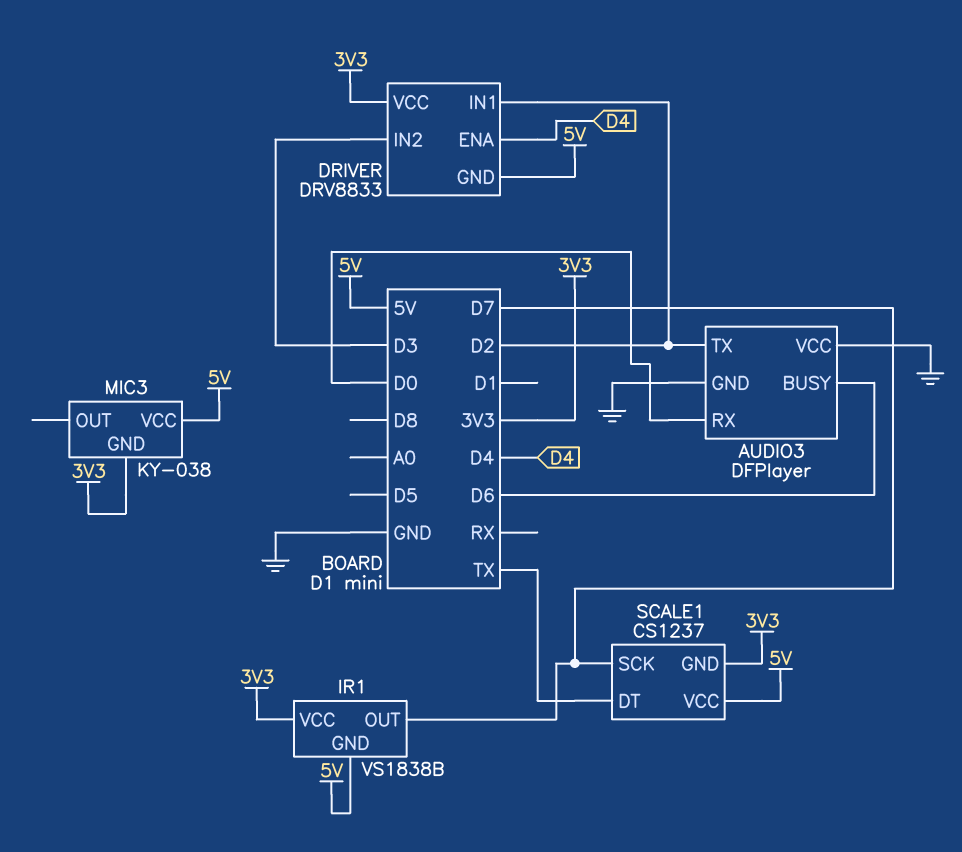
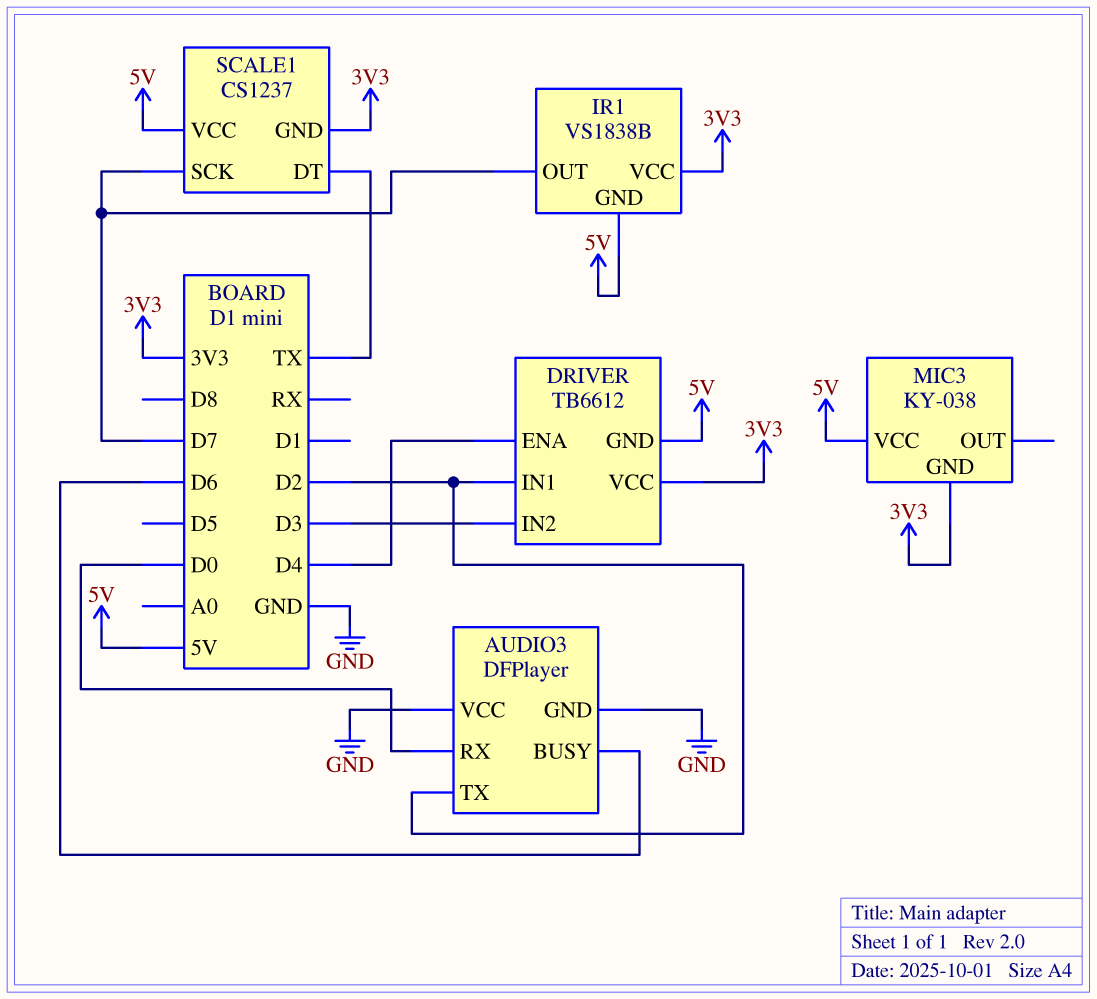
DRIVER: DRV8833 -> TB6612

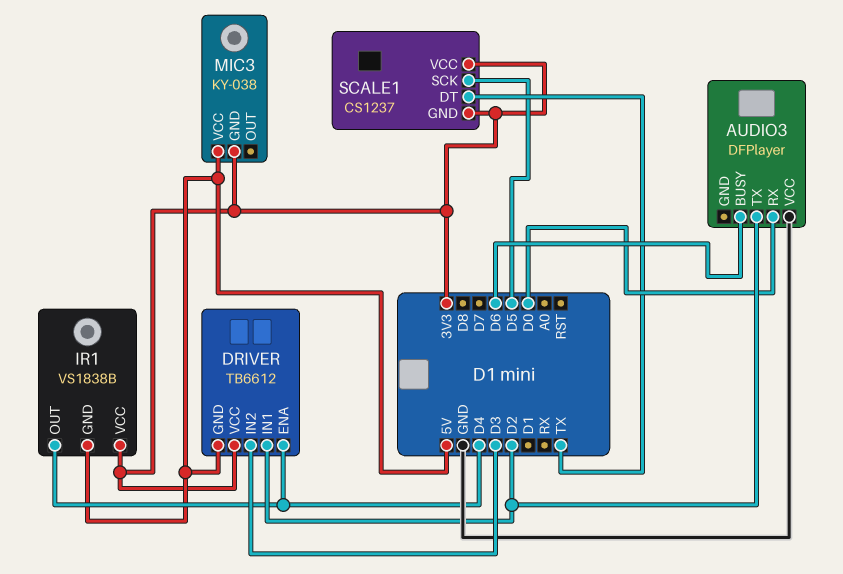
AUDIO3 pin GND: GND -> none
IR1 pin OUT: D7 -> D4
SCALE1 pin SCK: D7 -> D5
SCALE1 pin VCC: 5V -> 3V3

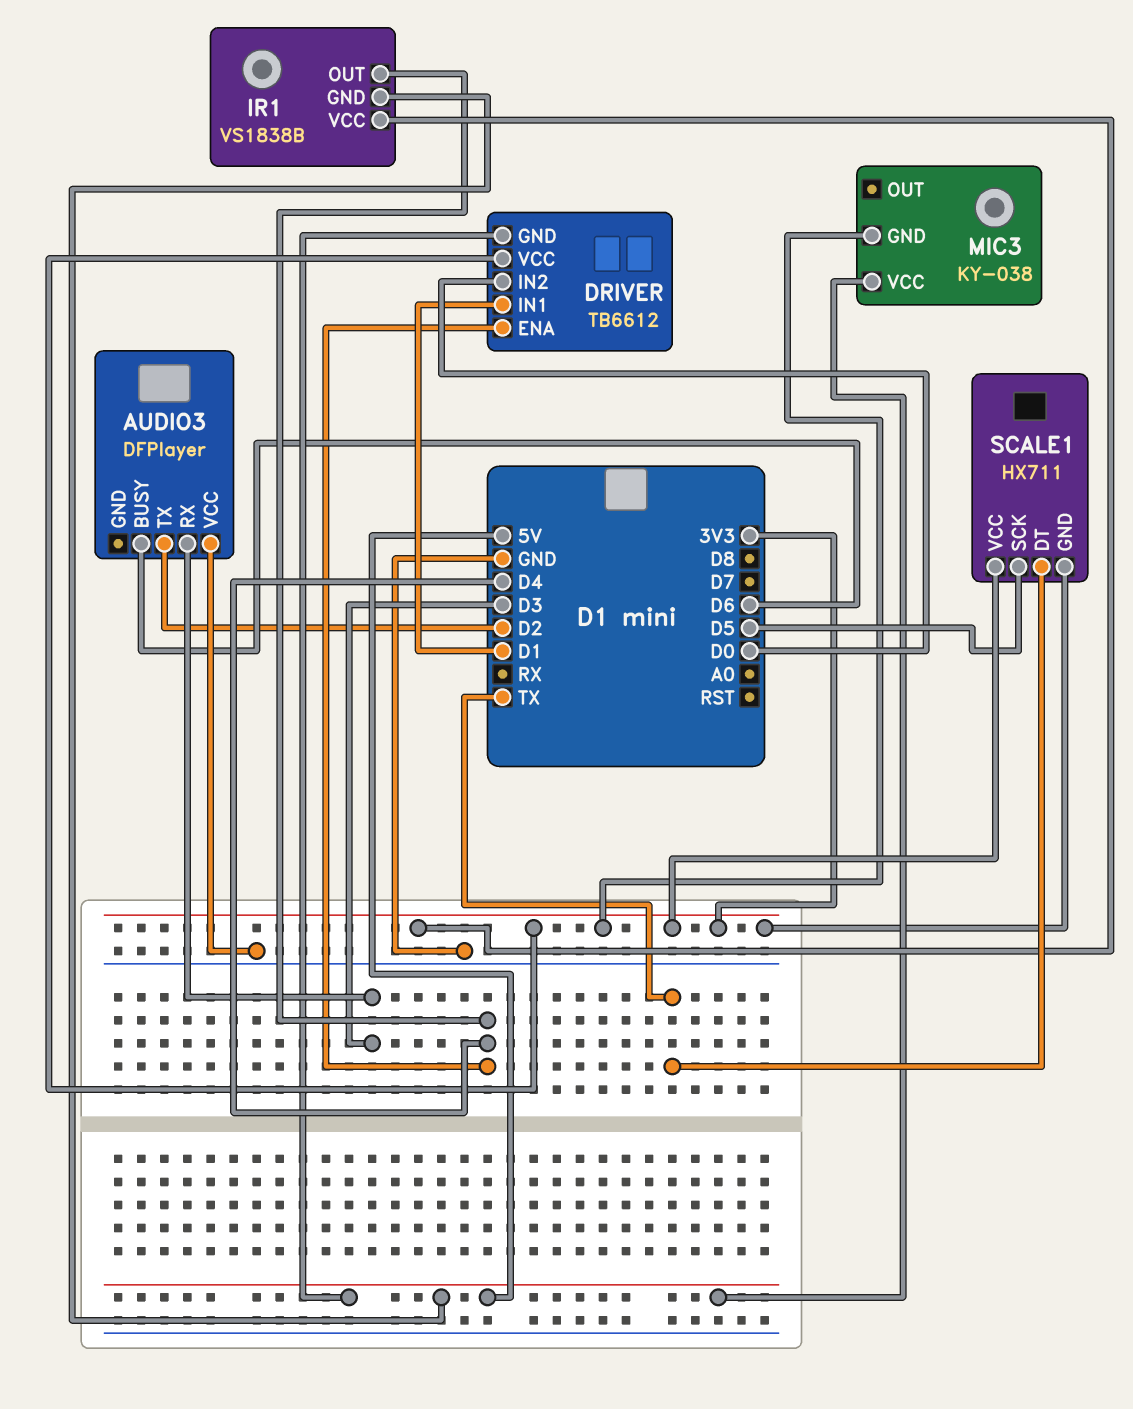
AUDIO3 pin RX: D0 -> D3
DRIVER pin IN1: D2 -> D1
DRIVER pin IN2: D3 -> D0
SCALE1: CS1237 -> HX711

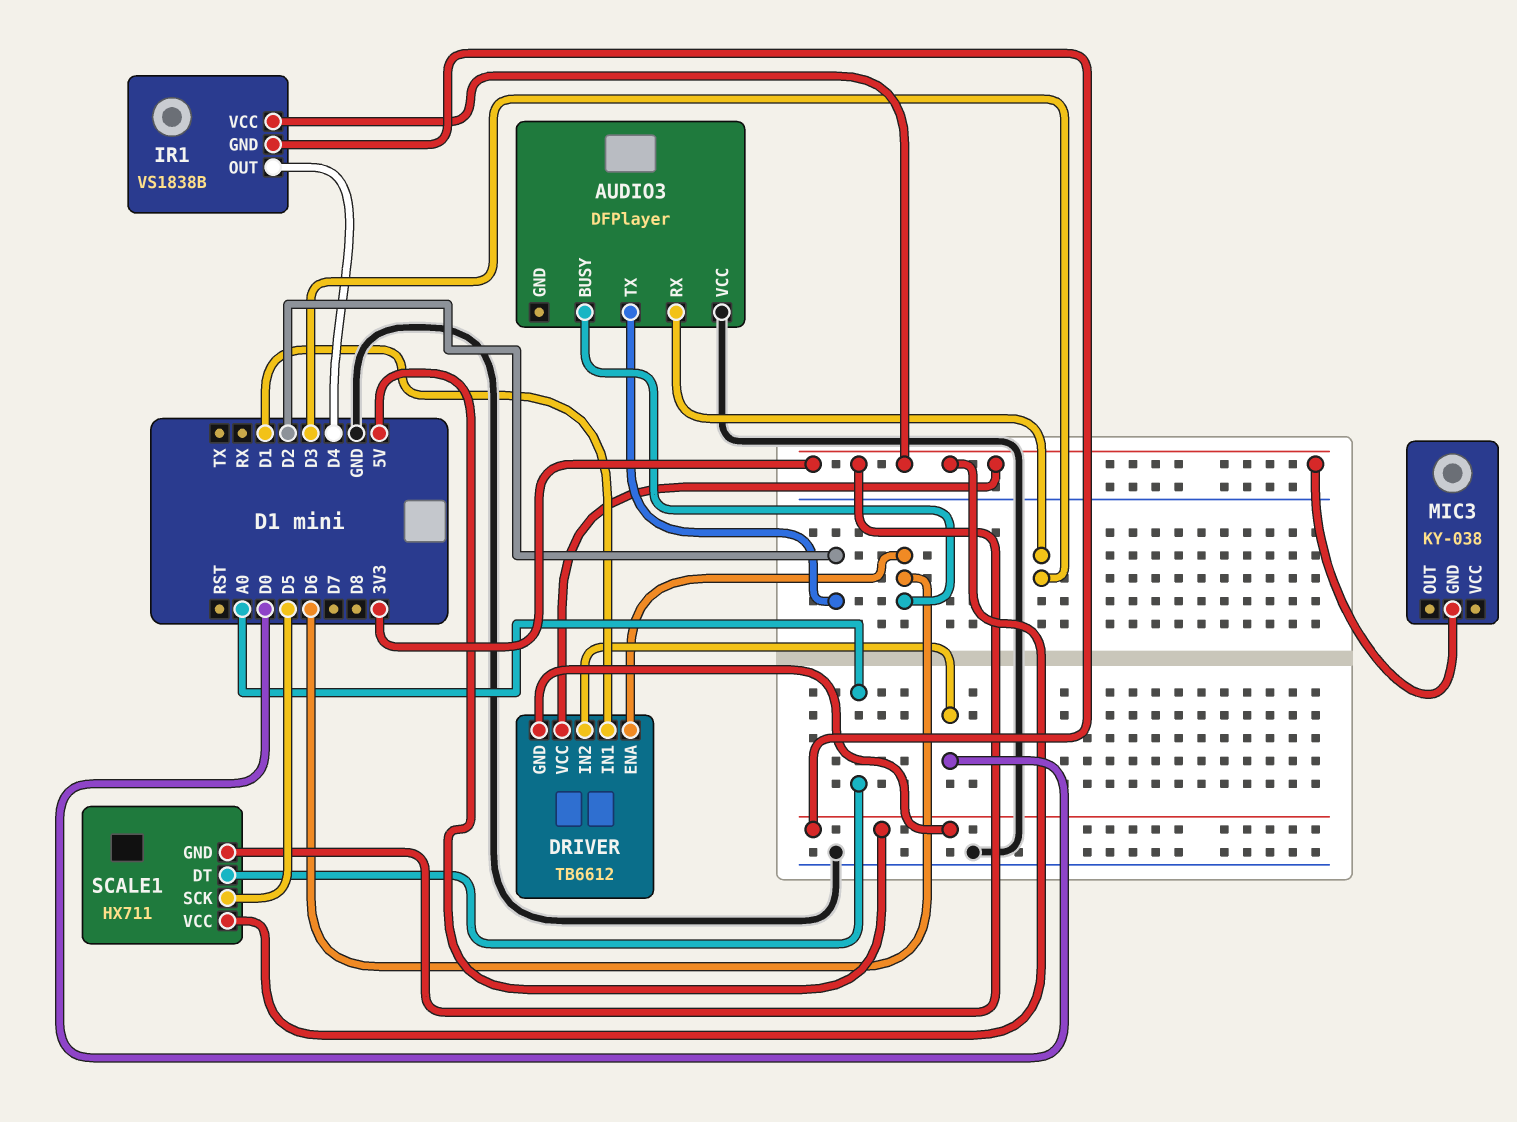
DRIVER pin ENA: D4 -> D6
MIC3 pin VCC: 5V -> none
SCALE1 pin DT: TX -> A0

